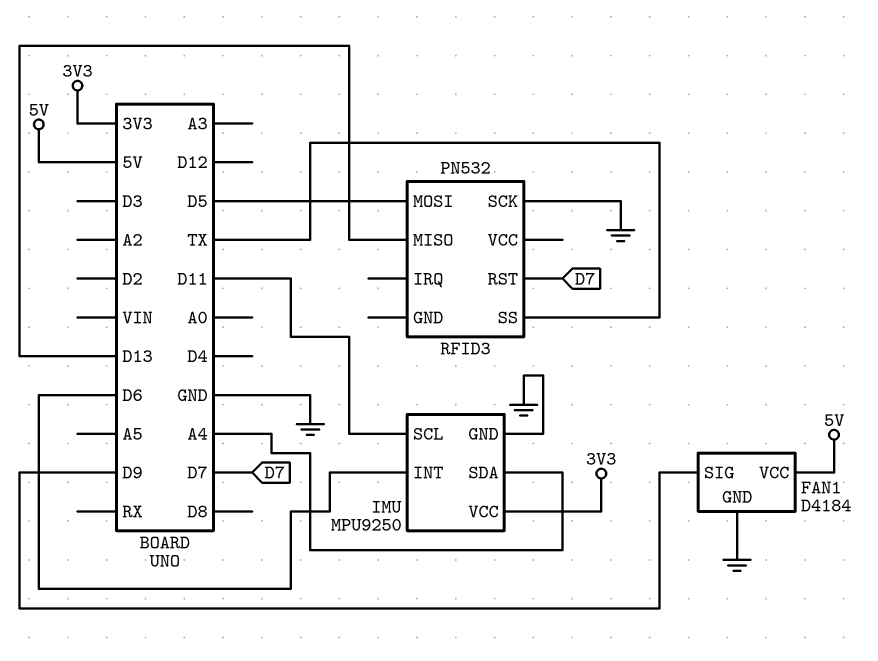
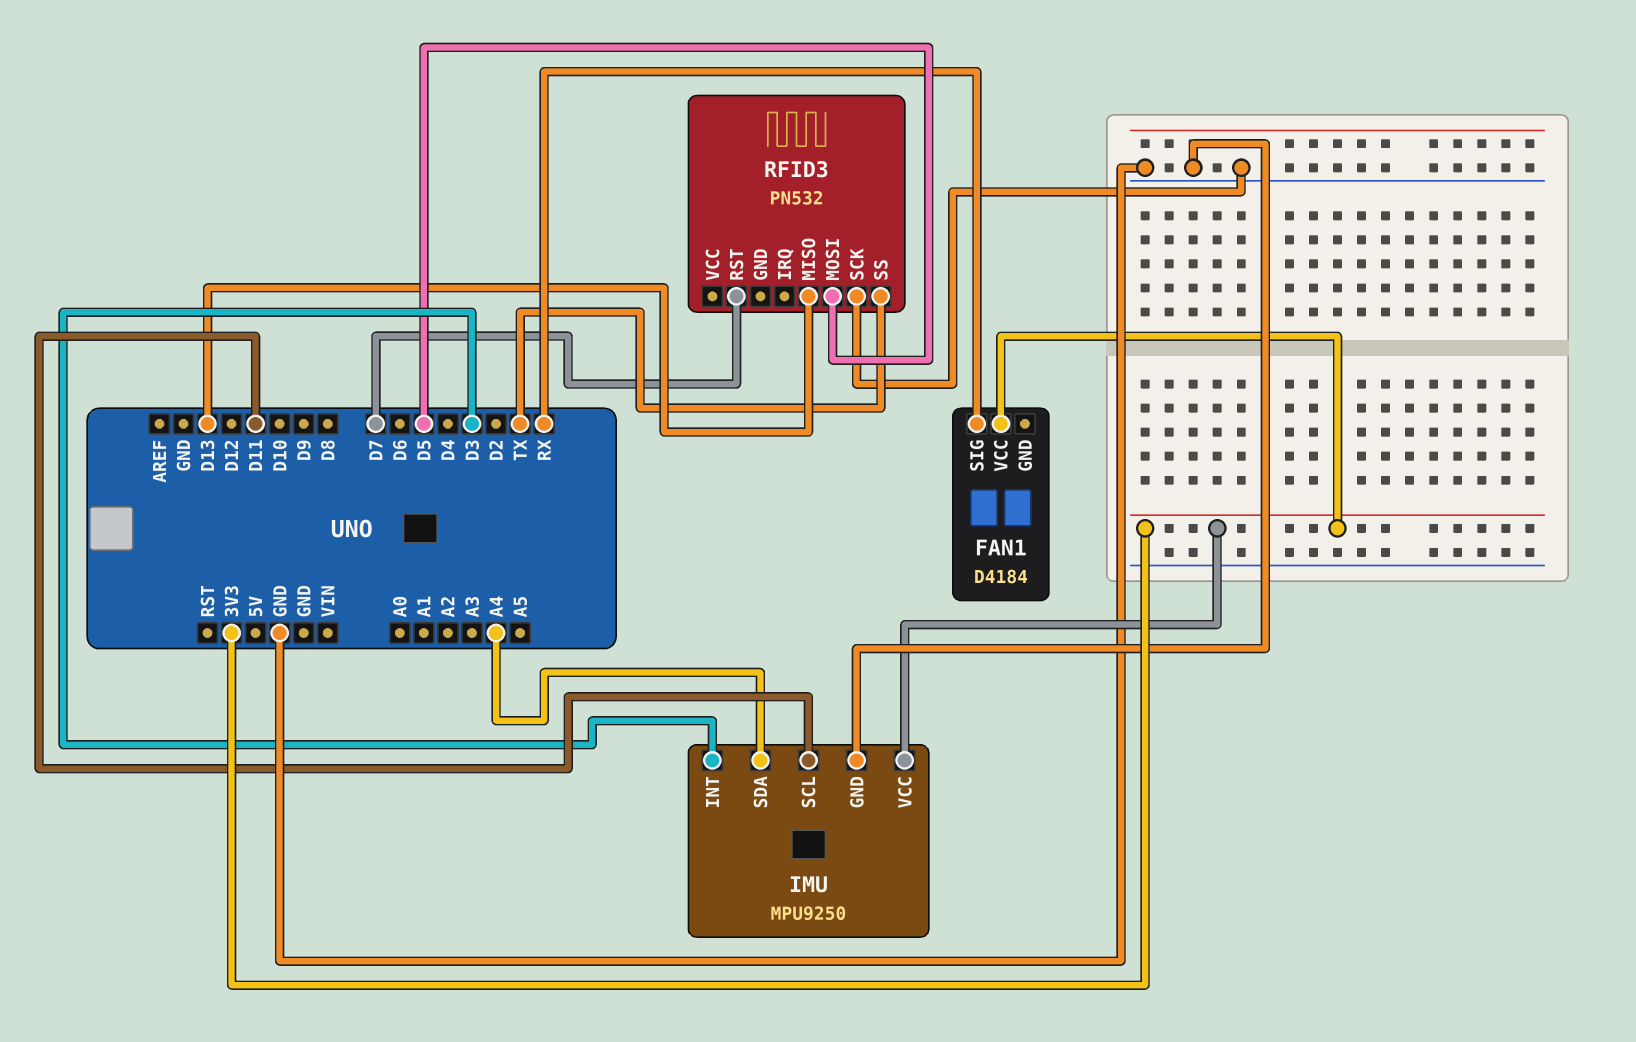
FAN1 pin GND: GND -> none
FAN1 pin SIG: D9 -> RX
FAN1 pin VCC: 5V -> 3V3
IMU pin INT: D6 -> D3

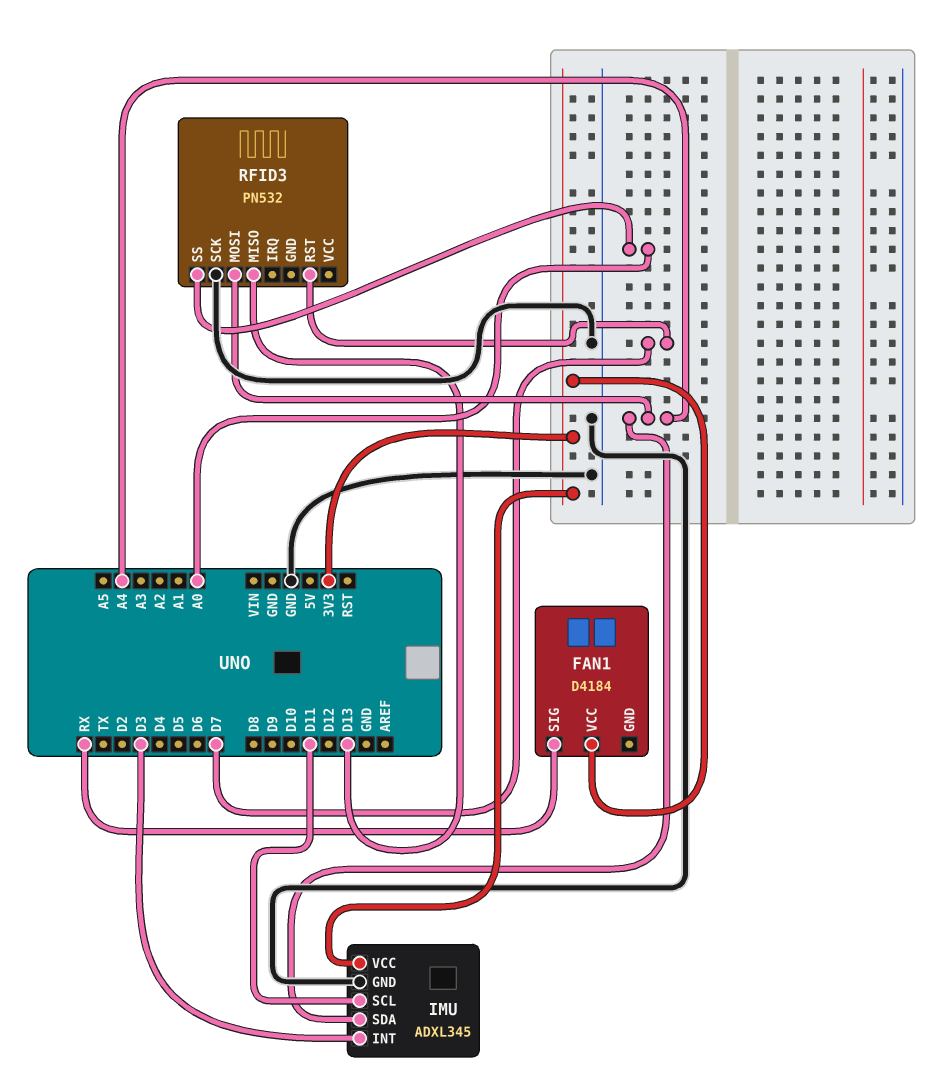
IMU: MPU9250 -> ADXL345
RFID3 pin MOSI: D5 -> A4
RFID3 pin SS: TX -> A0

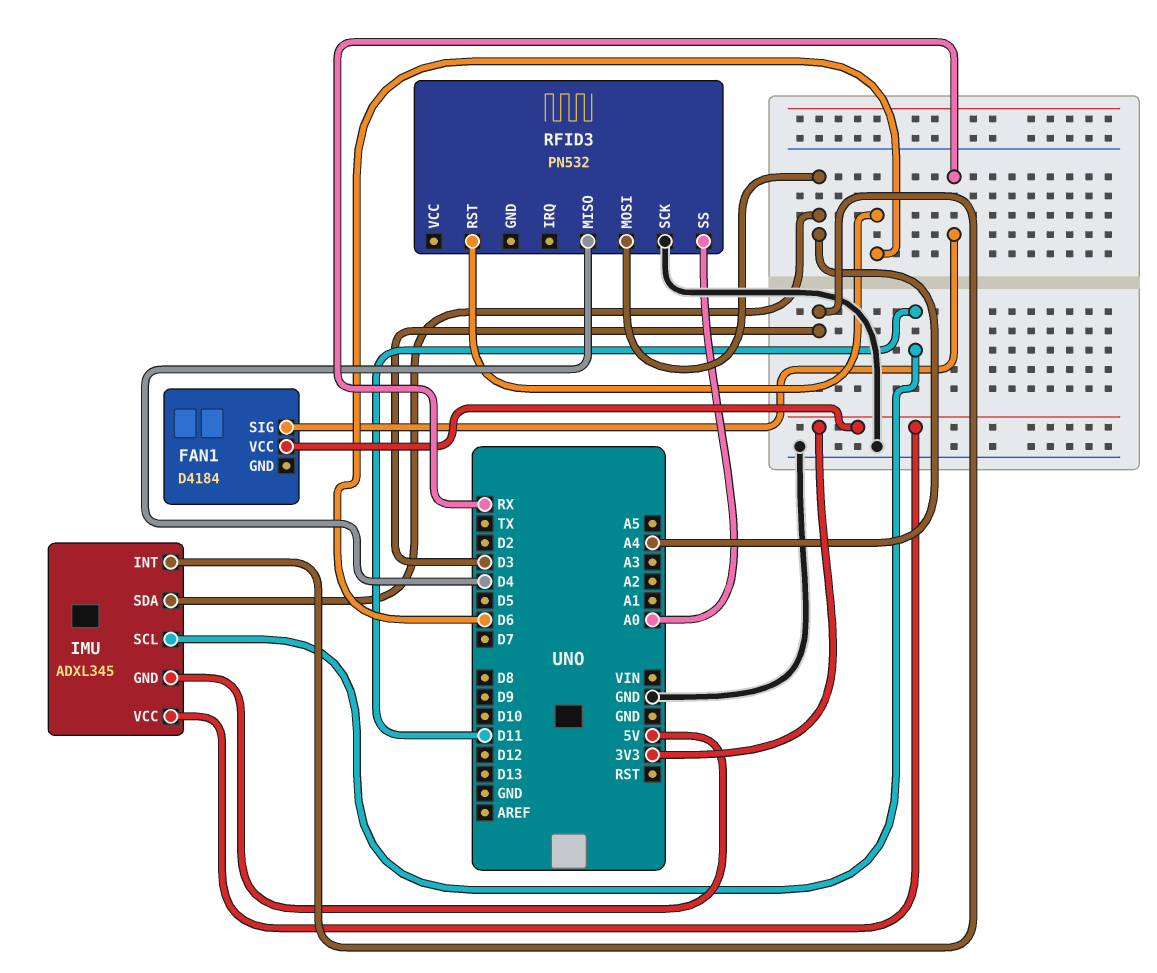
IMU pin GND: GND -> 5V
RFID3 pin MISO: D13 -> D4
RFID3 pin RST: D7 -> D6

